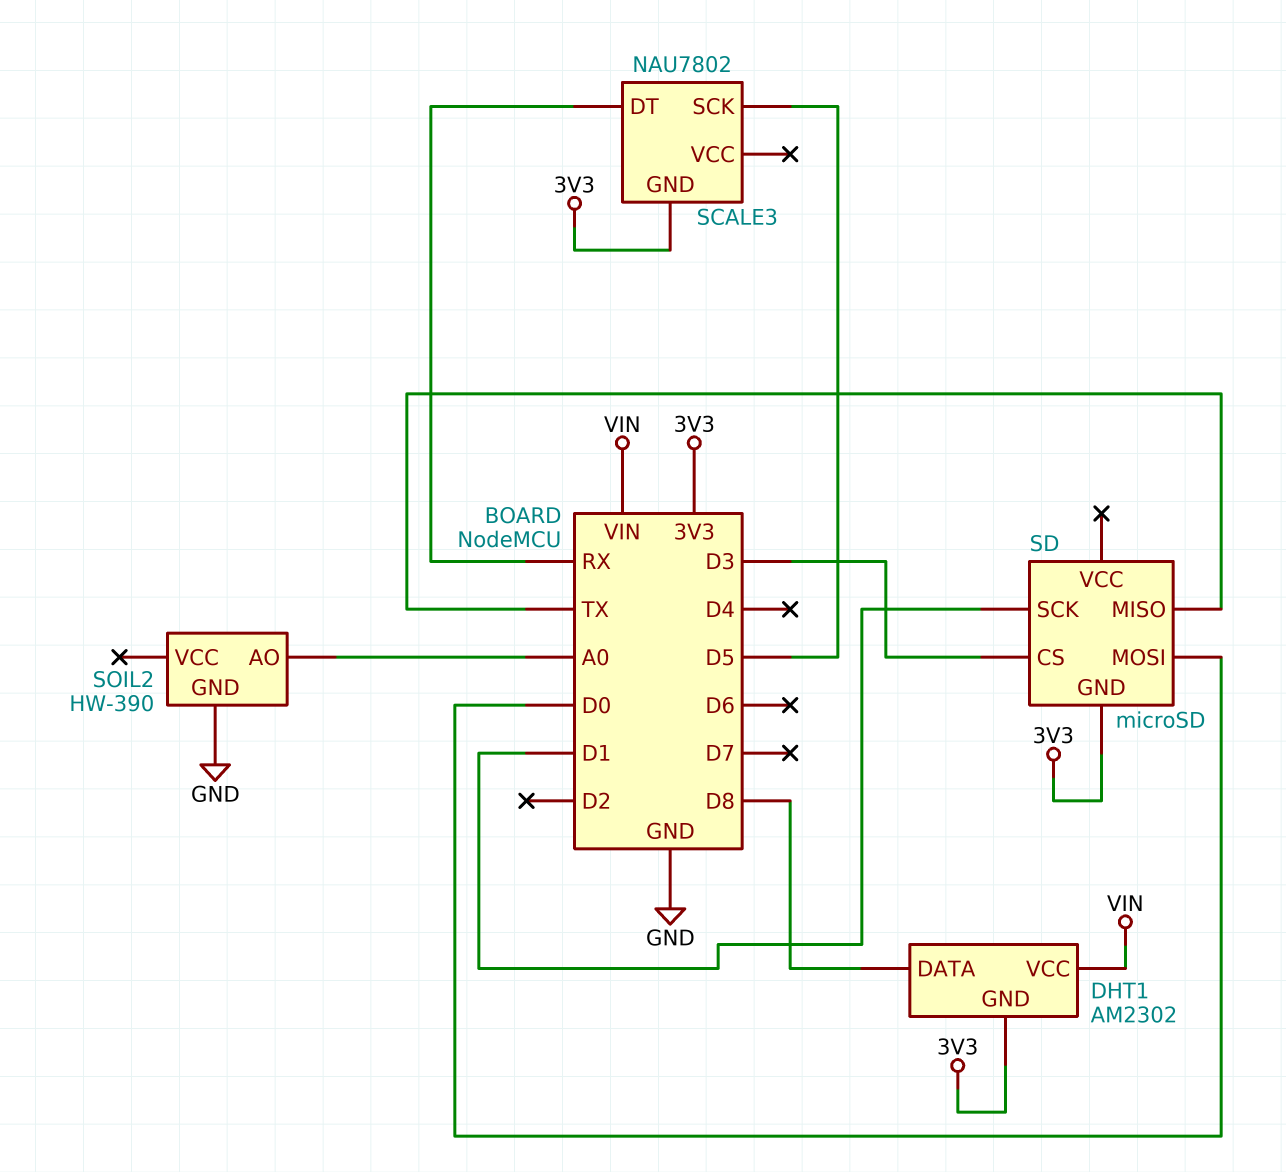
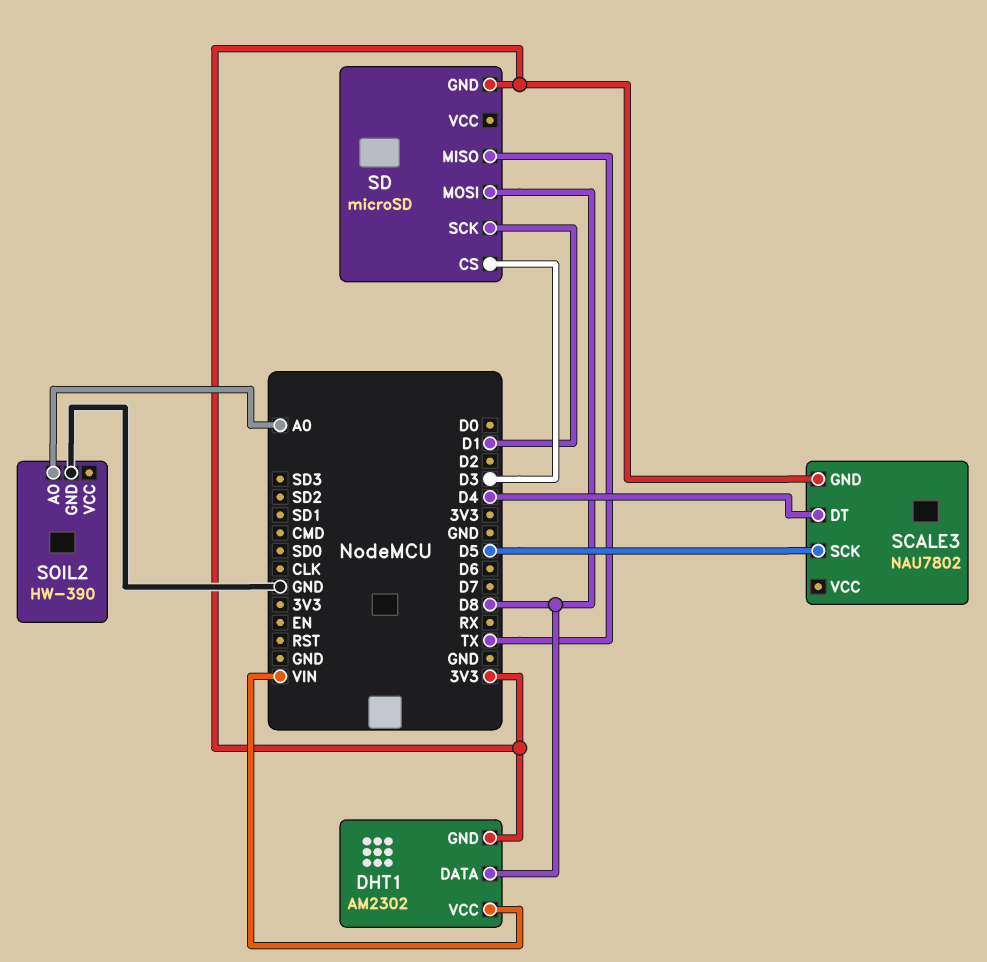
SCALE3 pin DT: RX -> D4
SD pin MOSI: D0 -> D8

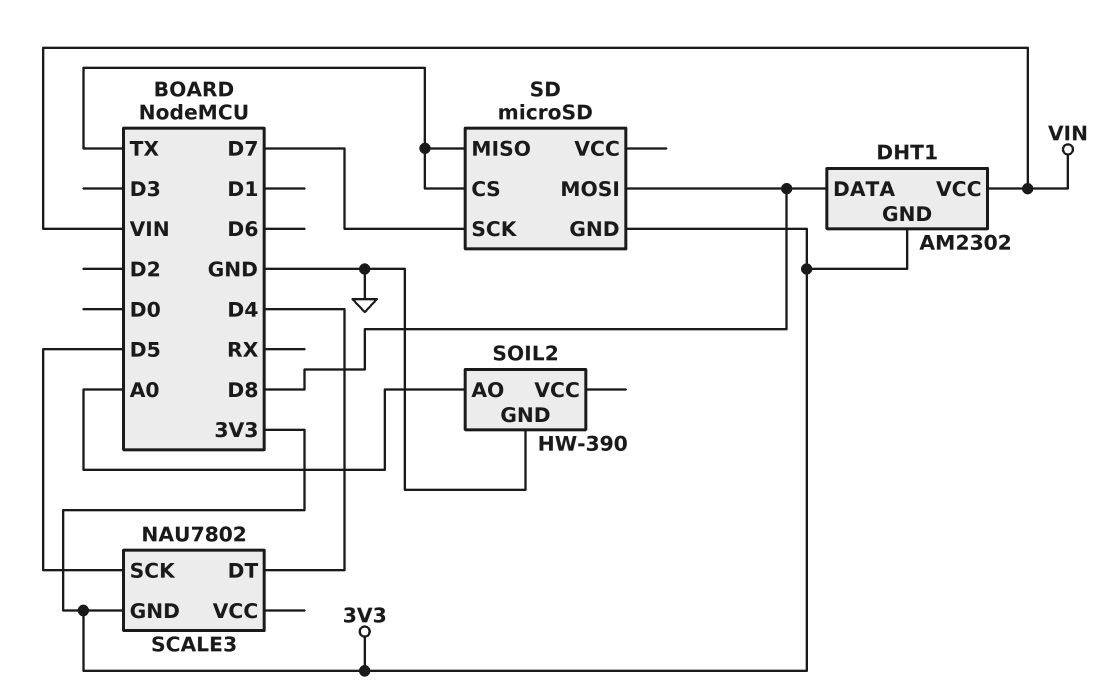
SD pin CS: D3 -> TX
SD pin SCK: D1 -> D7

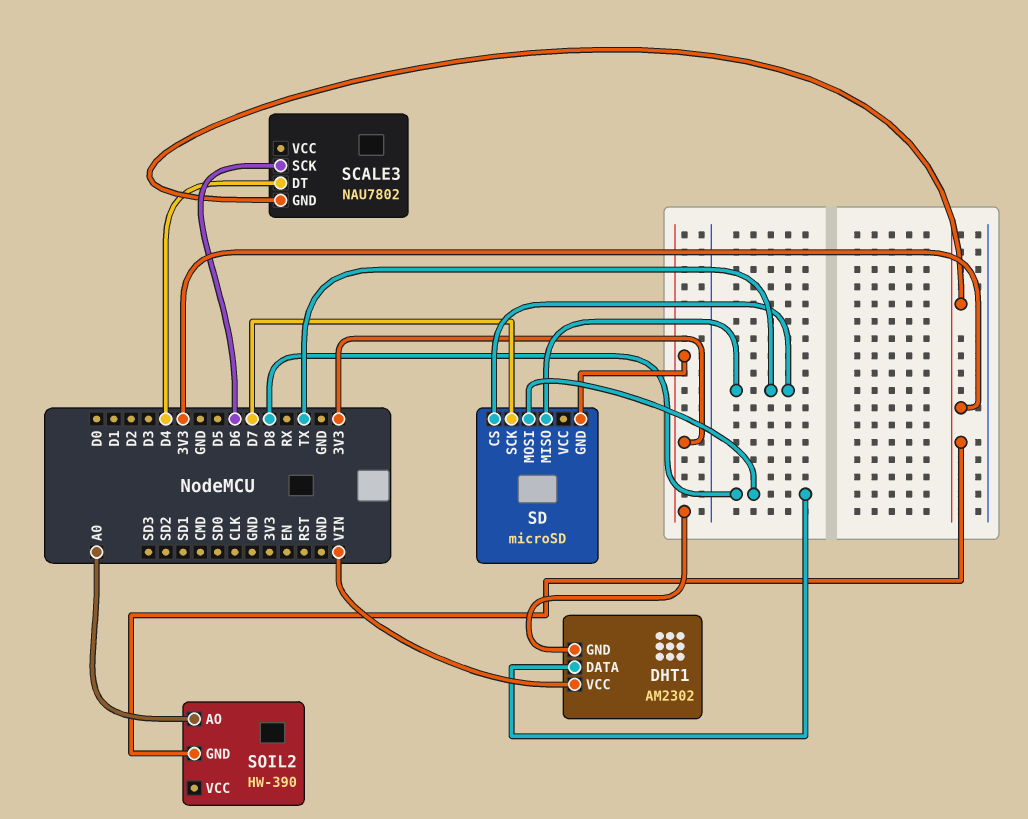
SCALE3 pin SCK: D5 -> D6
SOIL2 pin GND: GND -> 3V3

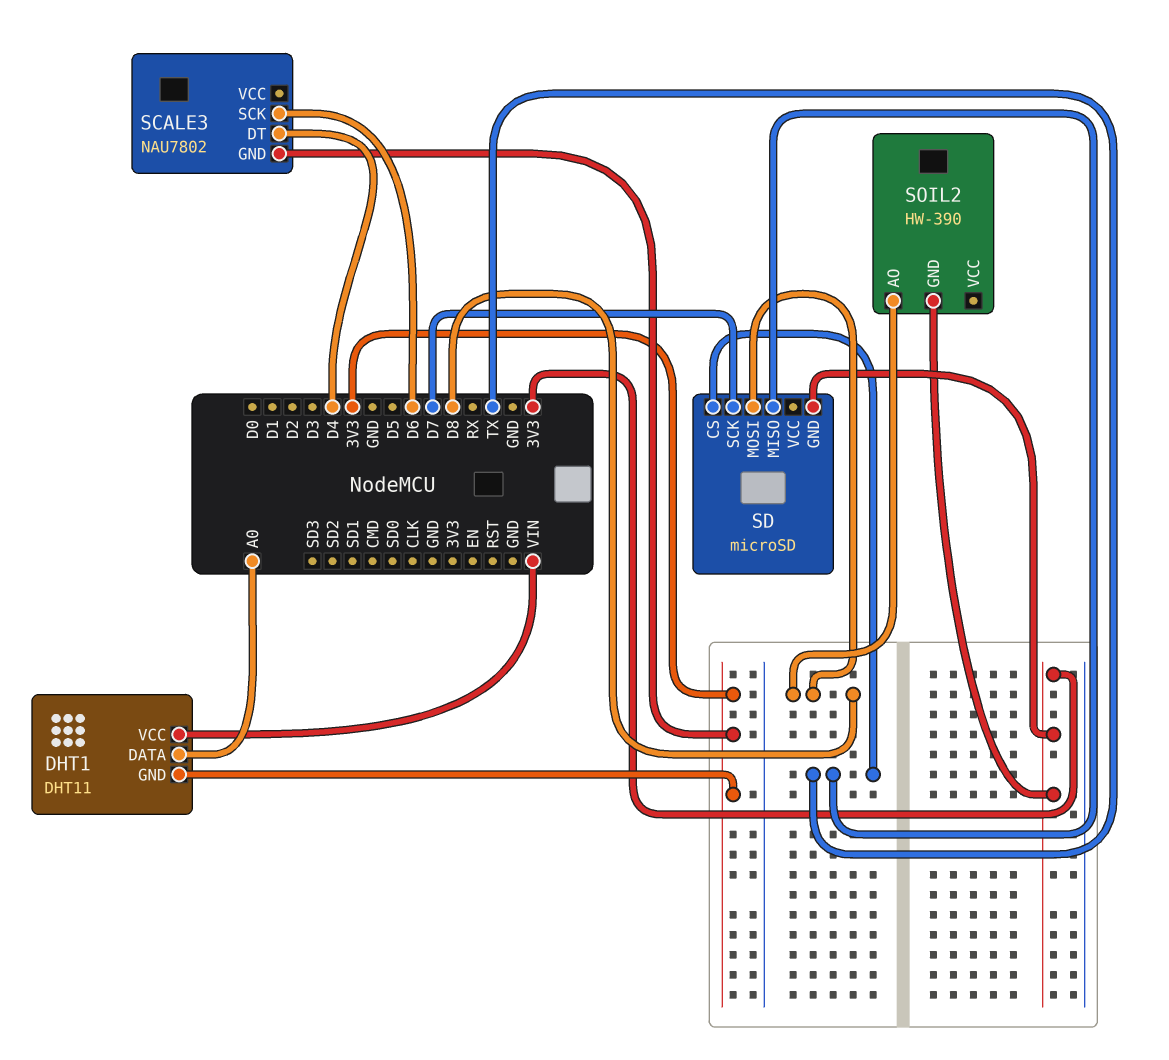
DHT1: AM2302 -> DHT11
DHT1 pin DATA: D8 -> A0
SOIL2 pin AO: A0 -> D8

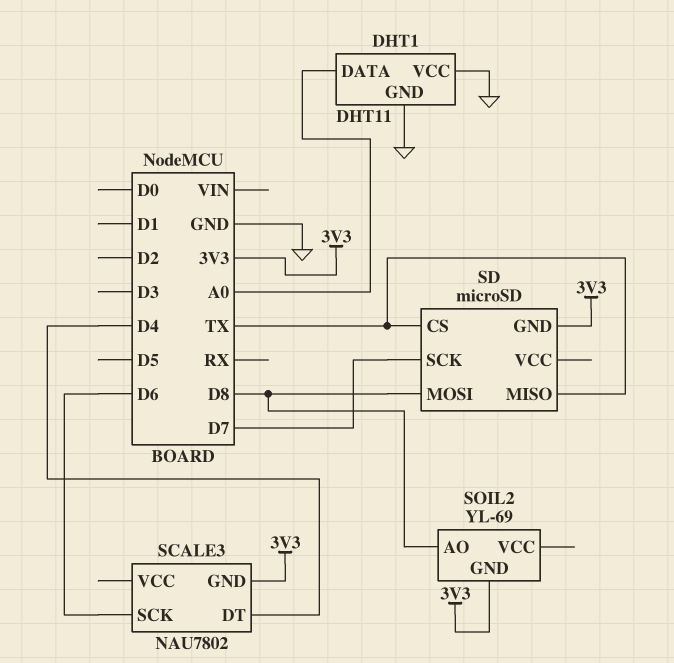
DHT1 pin GND: 3V3 -> GND
DHT1 pin VCC: VIN -> GND
SOIL2: HW-390 -> YL-69

